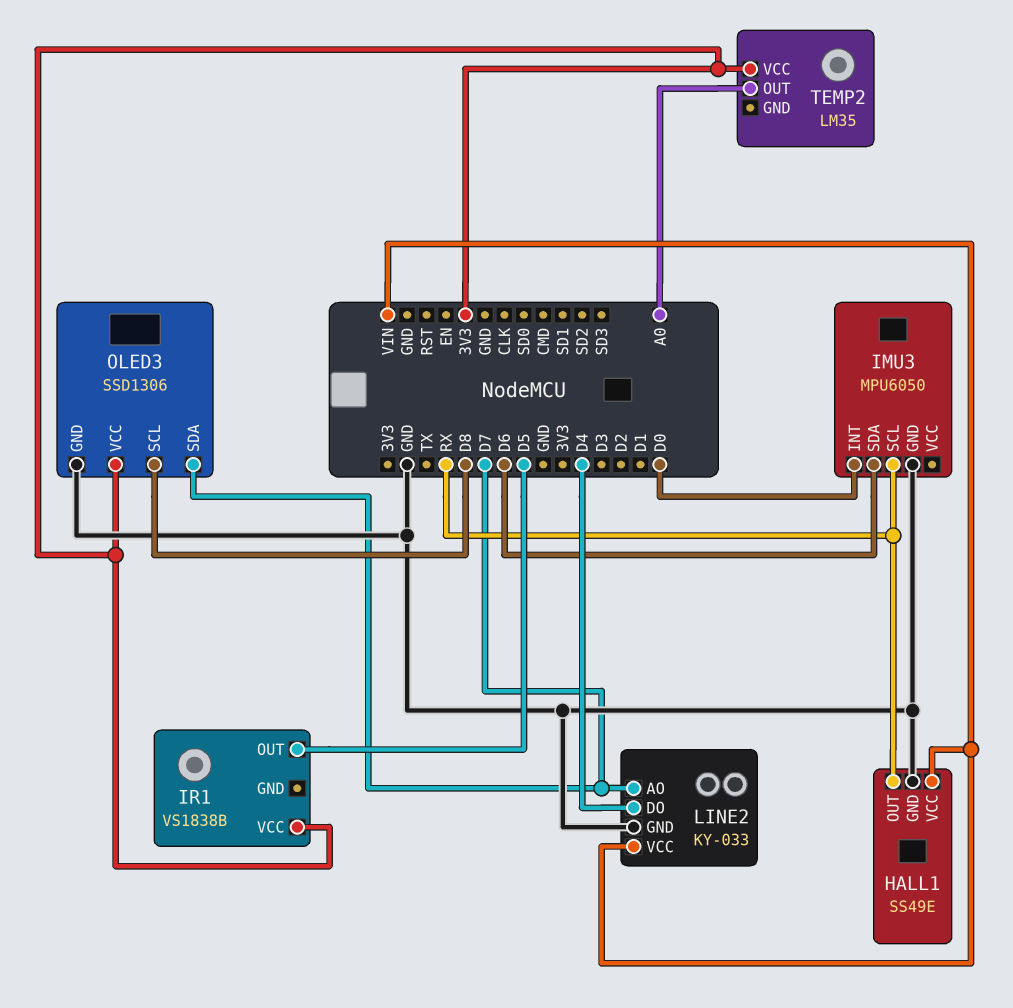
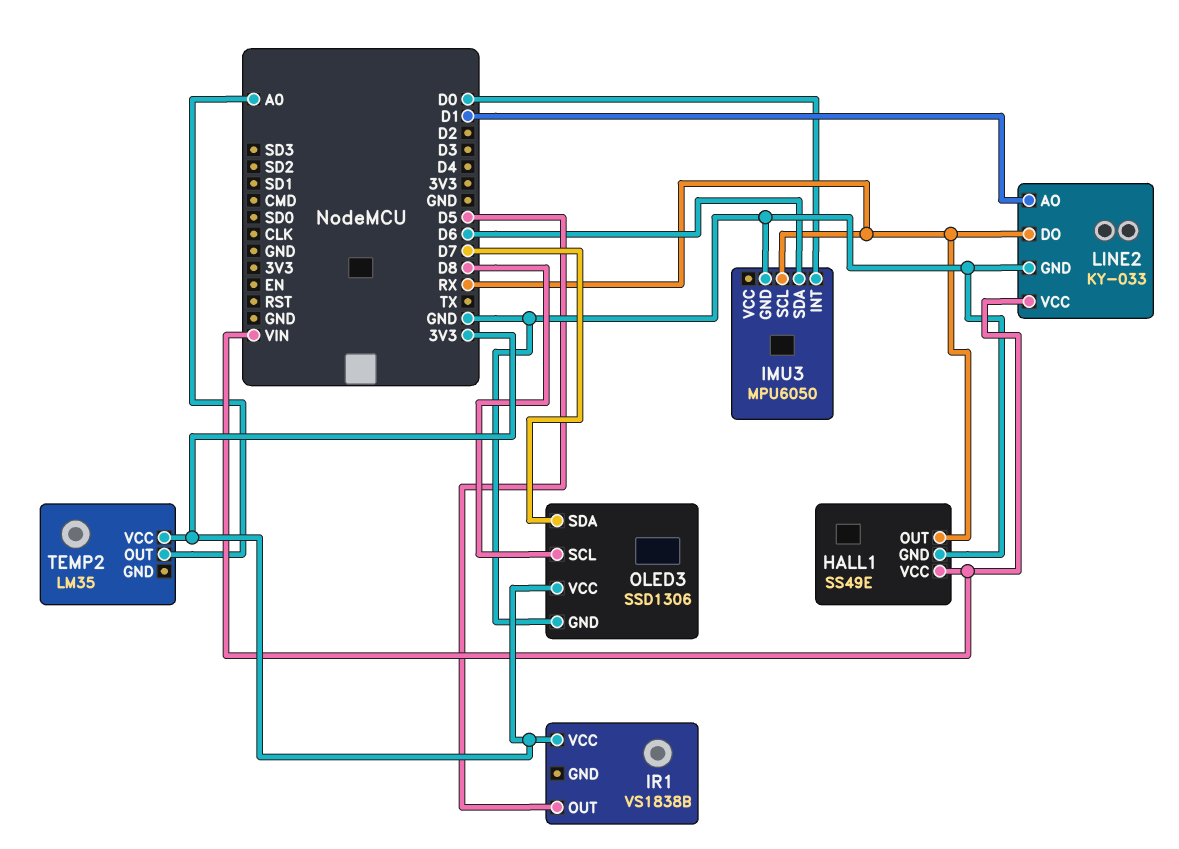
LINE2 pin AO: D7 -> D1
LINE2 pin DO: D4 -> RX

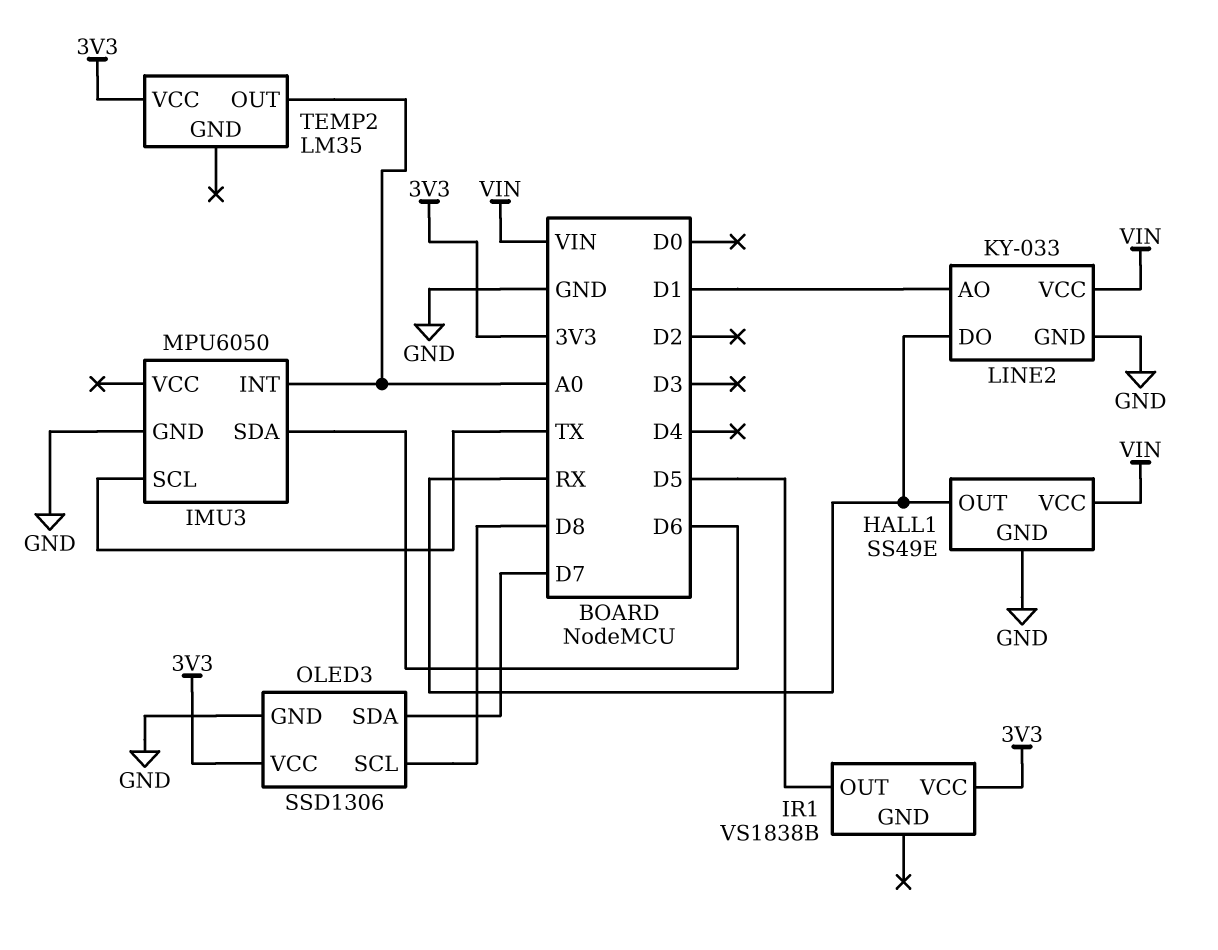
IMU3 pin INT: D0 -> A0
IMU3 pin SCL: RX -> TX

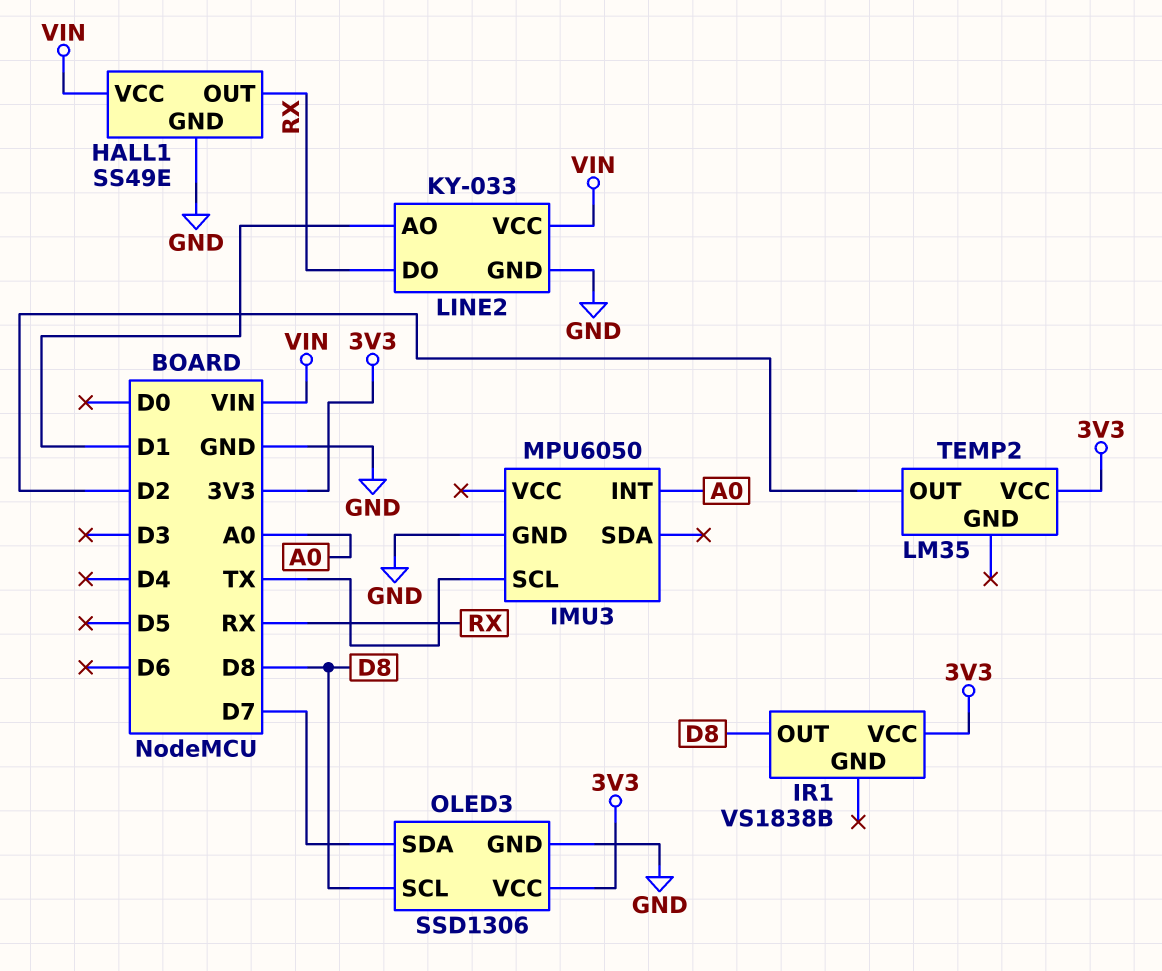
IMU3 pin SDA: D6 -> none
IR1 pin OUT: D5 -> D8
TEMP2 pin OUT: A0 -> D2

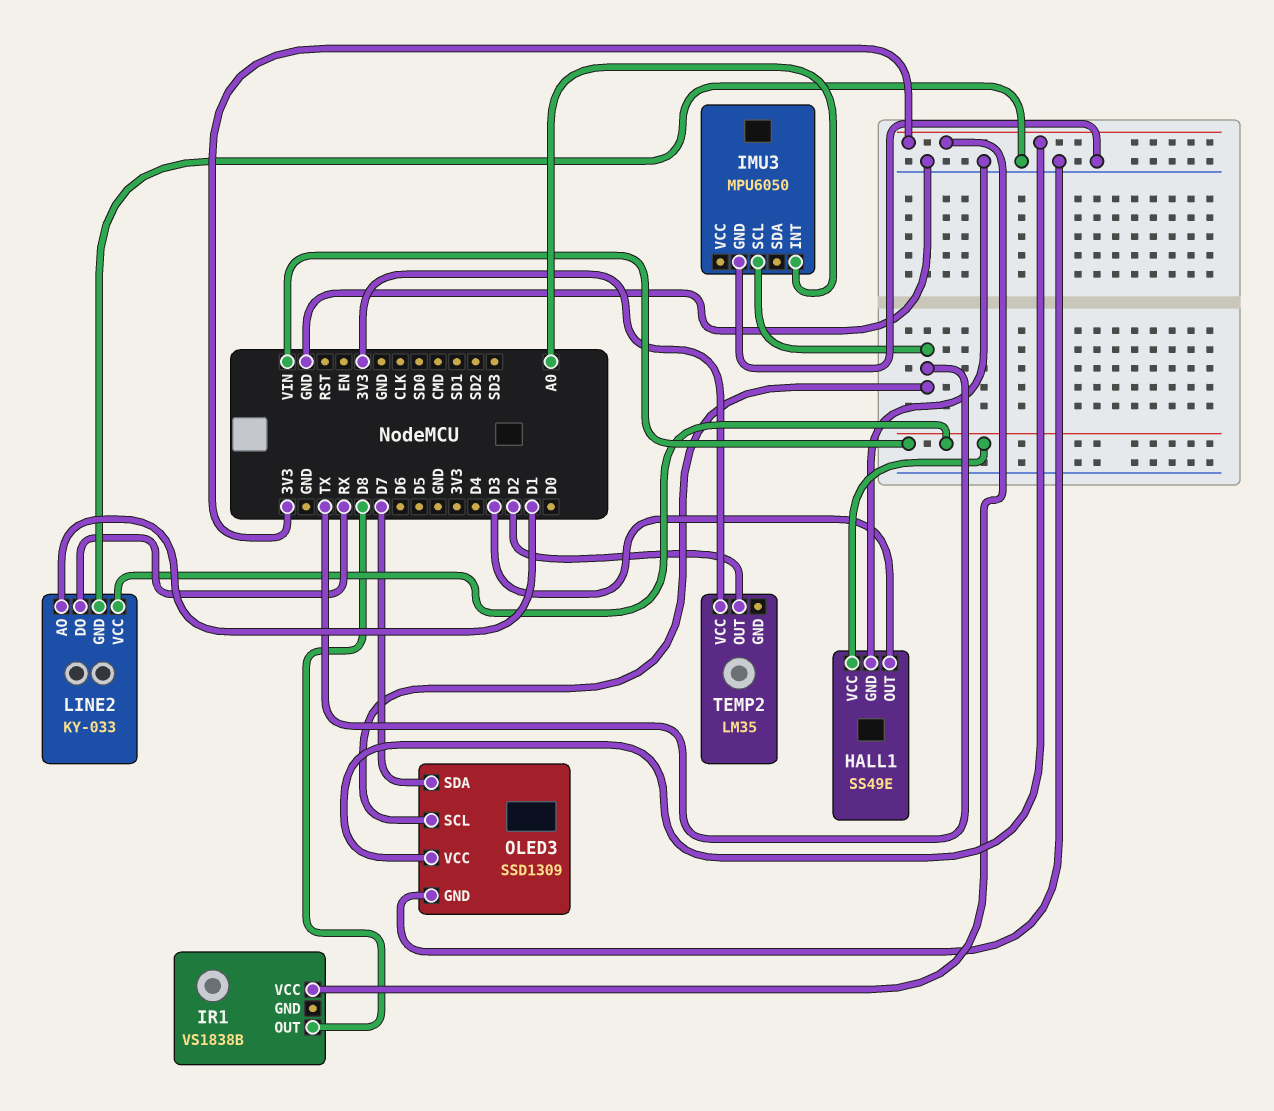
HALL1 pin OUT: RX -> D3
OLED3: SSD1306 -> SSD1309
OLED3 pin SCL: D8 -> TX

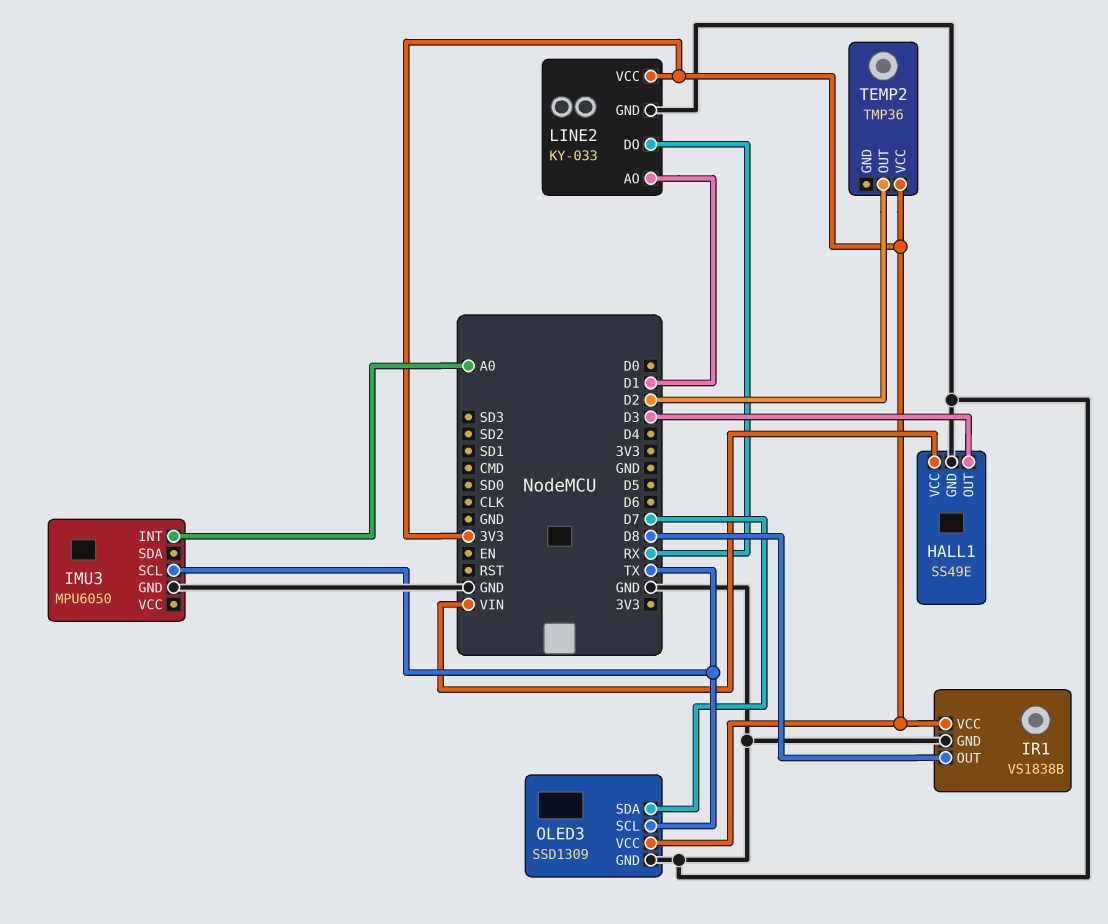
IR1 pin GND: none -> GND
LINE2 pin VCC: VIN -> 3V3
TEMP2: LM35 -> TMP36

